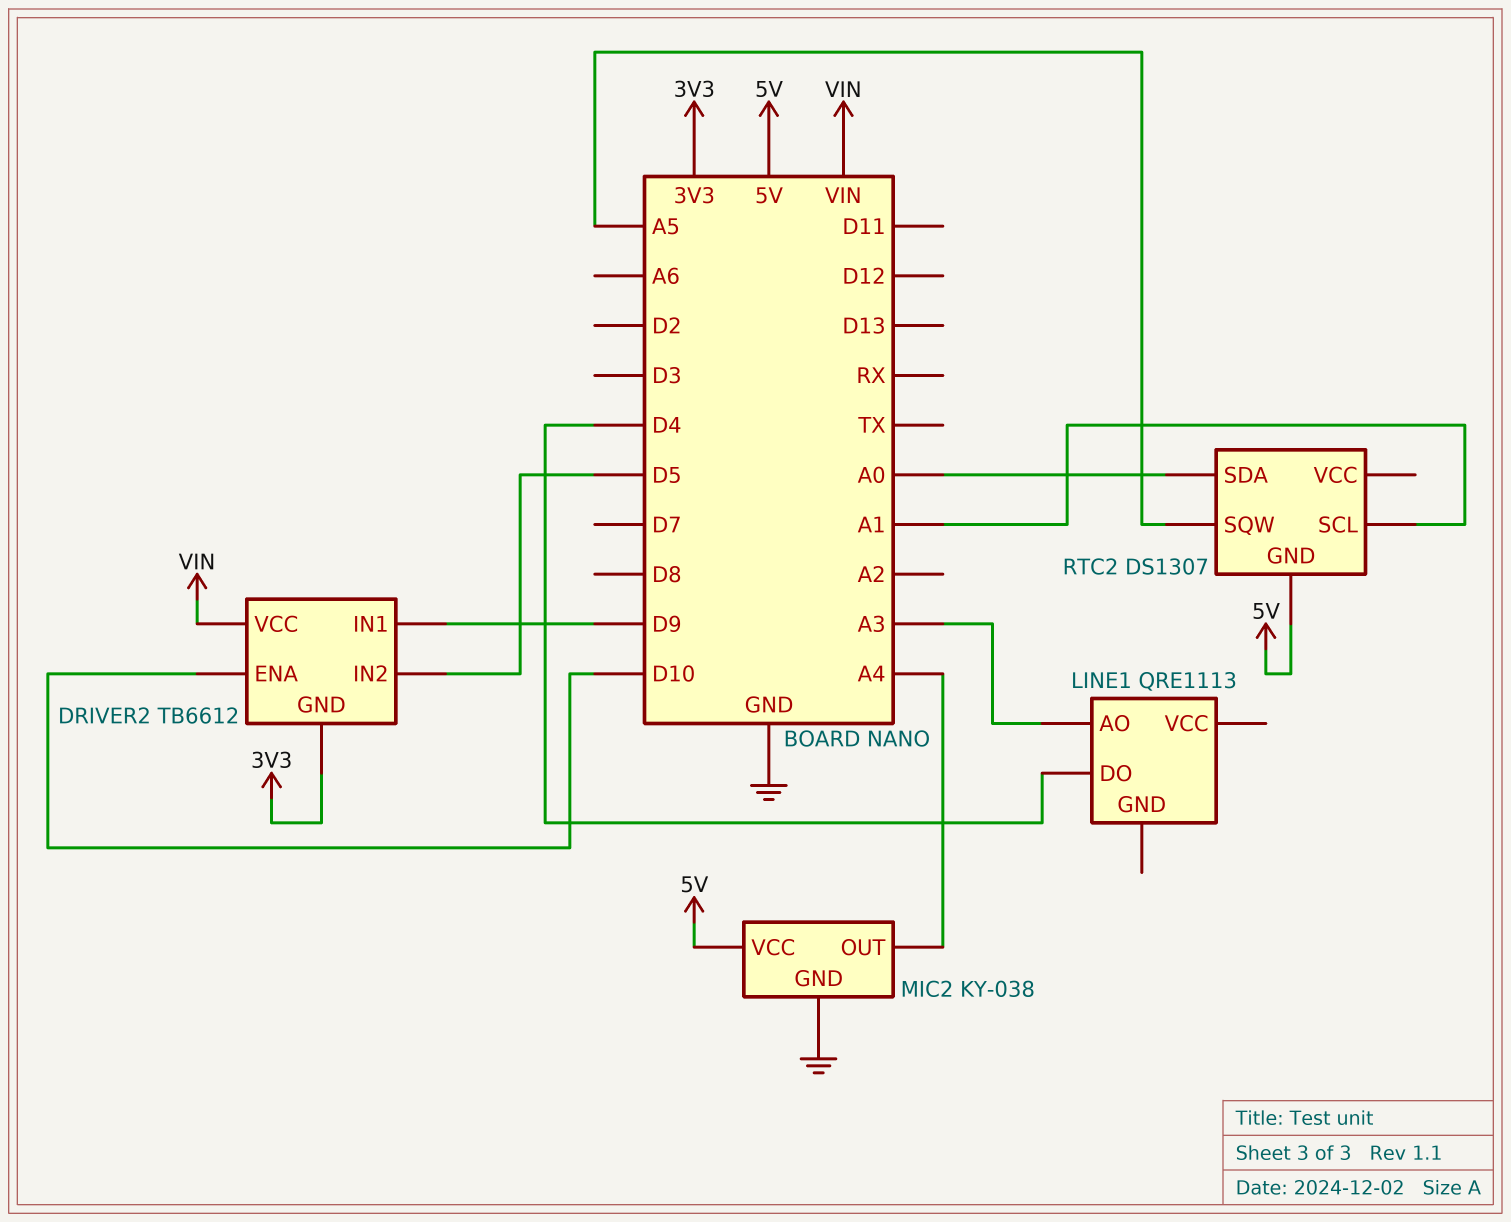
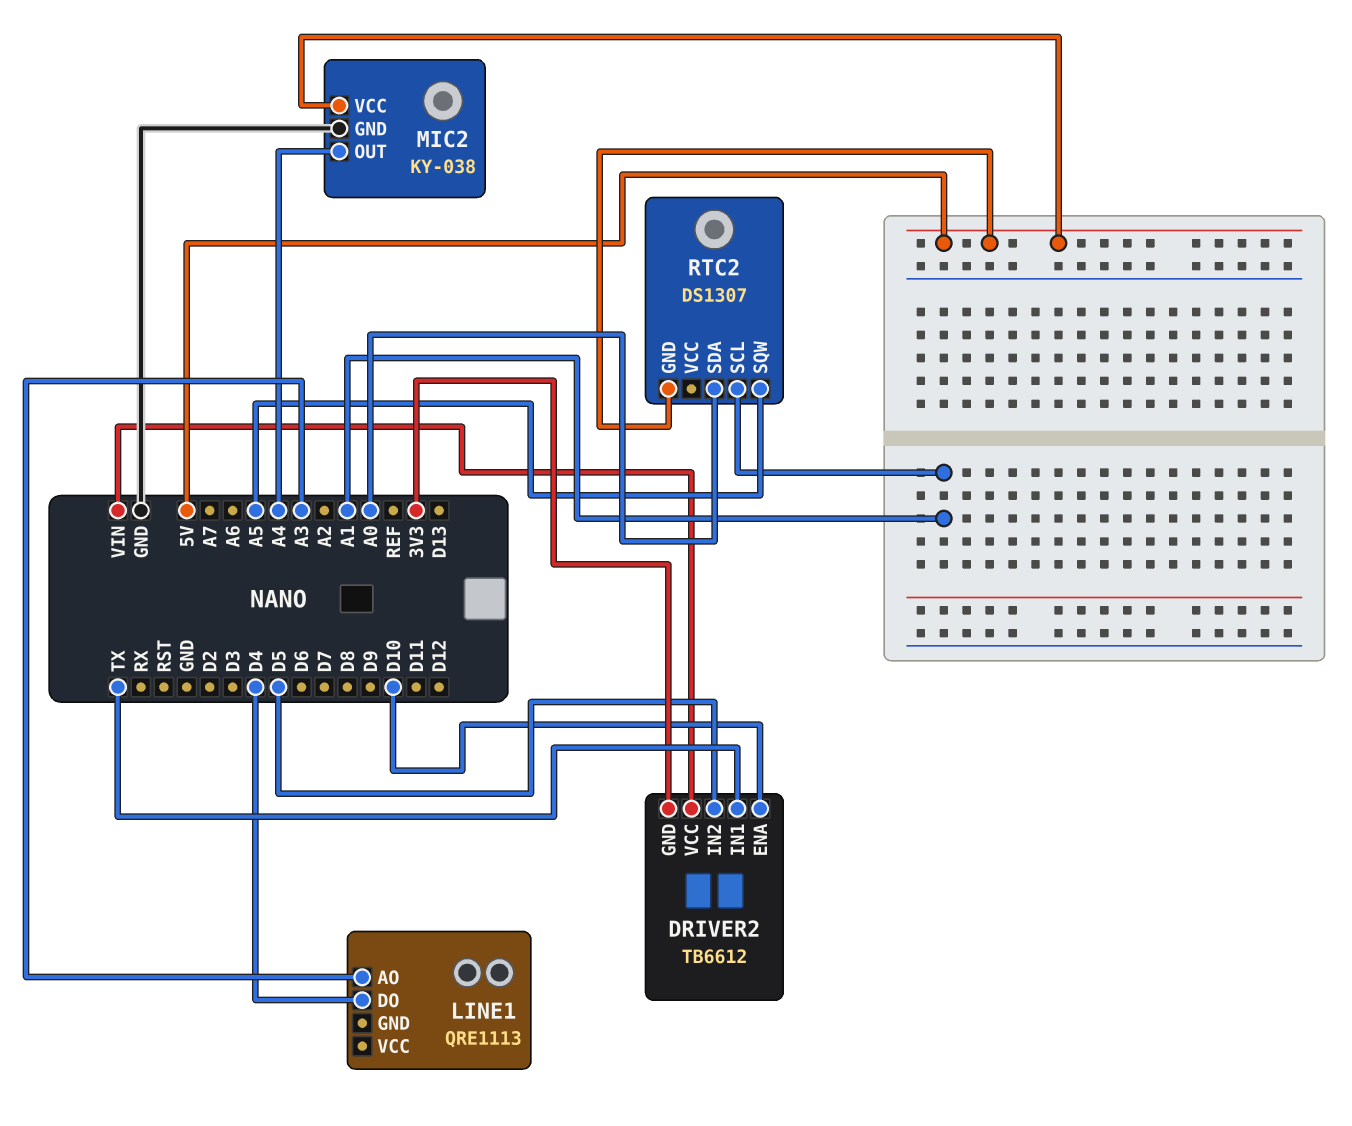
DRIVER2 pin IN1: D9 -> TX

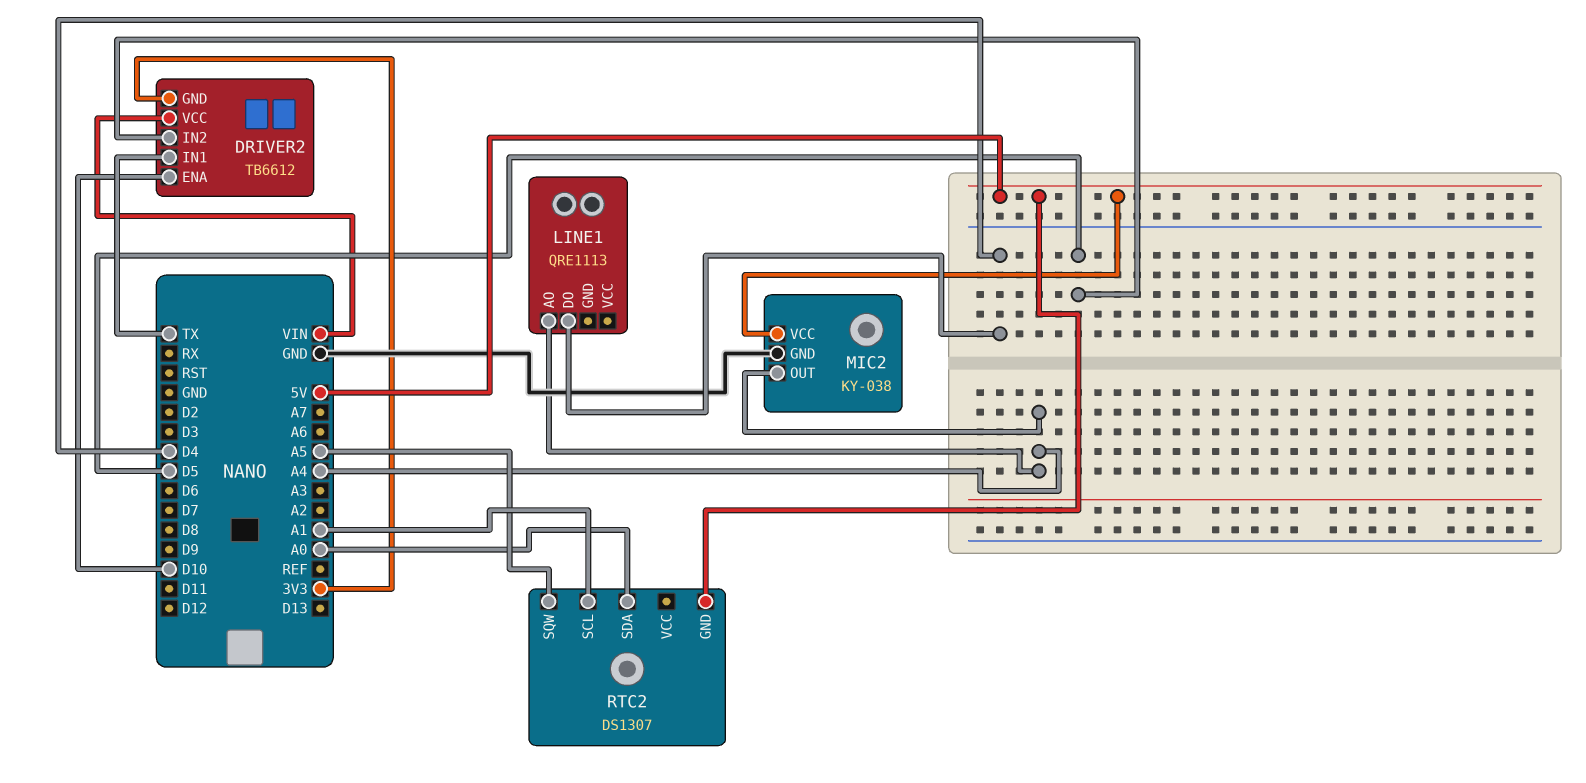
LINE1 pin AO: A3 -> A4

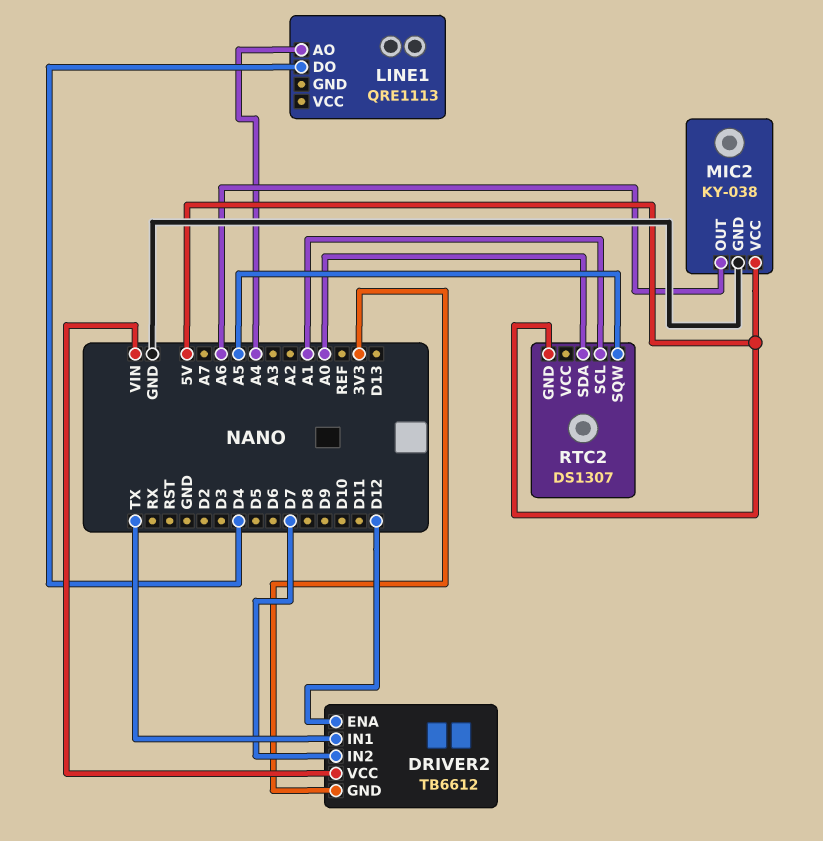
DRIVER2 pin ENA: D10 -> D12
DRIVER2 pin IN2: D5 -> D7
MIC2 pin OUT: A4 -> A6

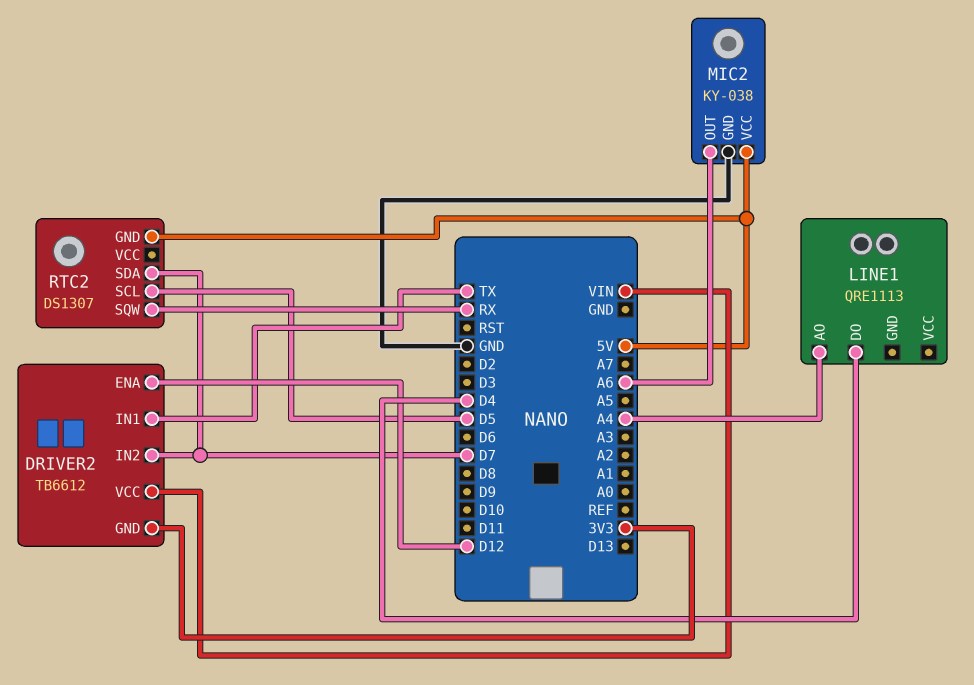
RTC2 pin SCL: A1 -> D5
RTC2 pin SDA: A0 -> D7
RTC2 pin SQW: A5 -> RX

